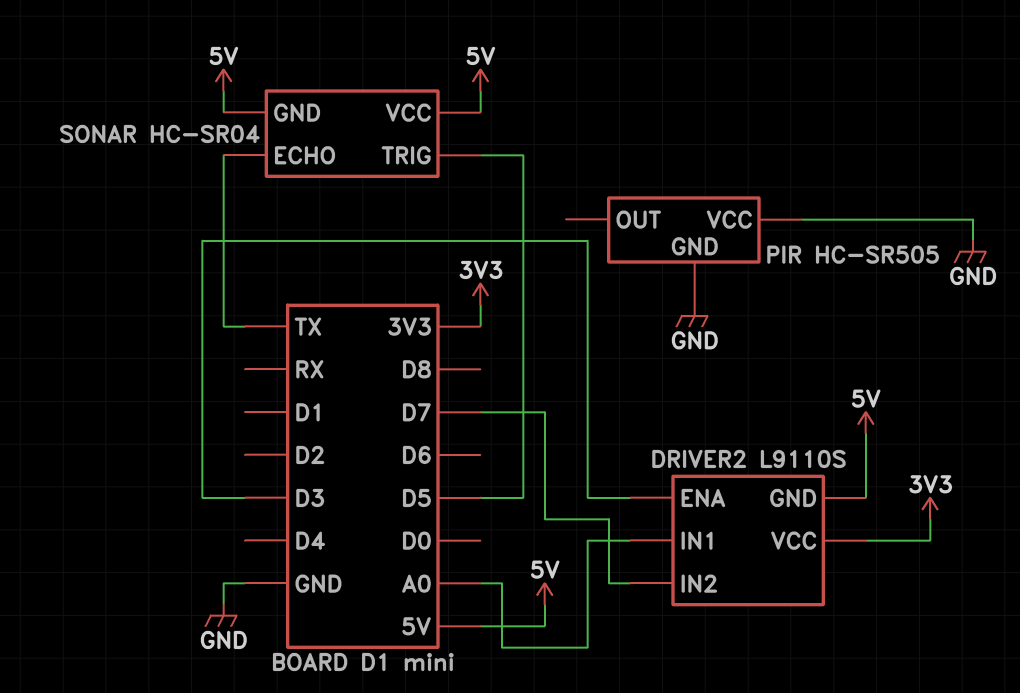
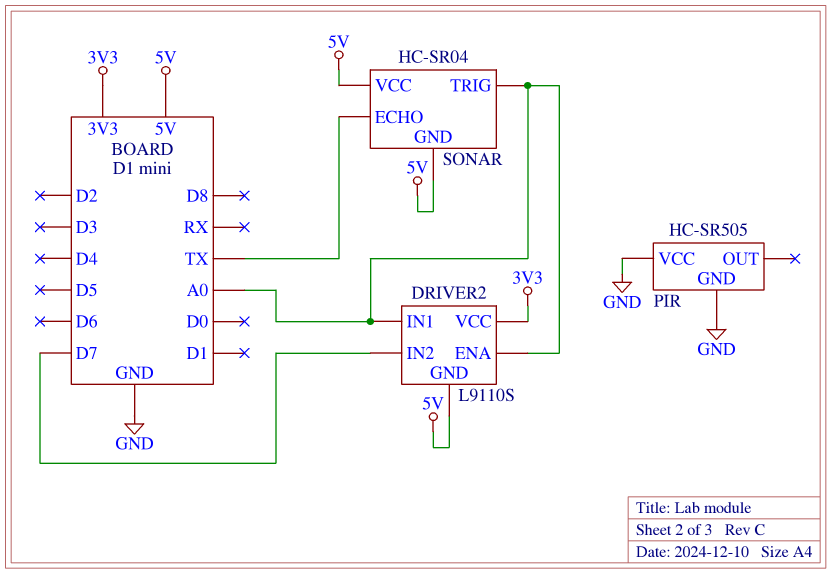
DRIVER2 pin ENA: D3 -> A0
SONAR pin TRIG: D5 -> A0

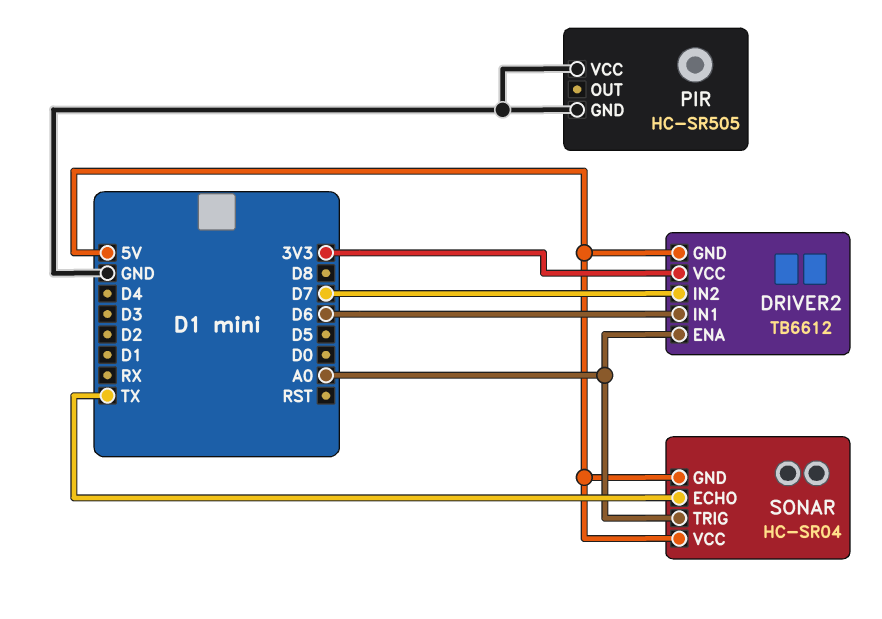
DRIVER2: L9110S -> TB6612
DRIVER2 pin IN1: A0 -> D6

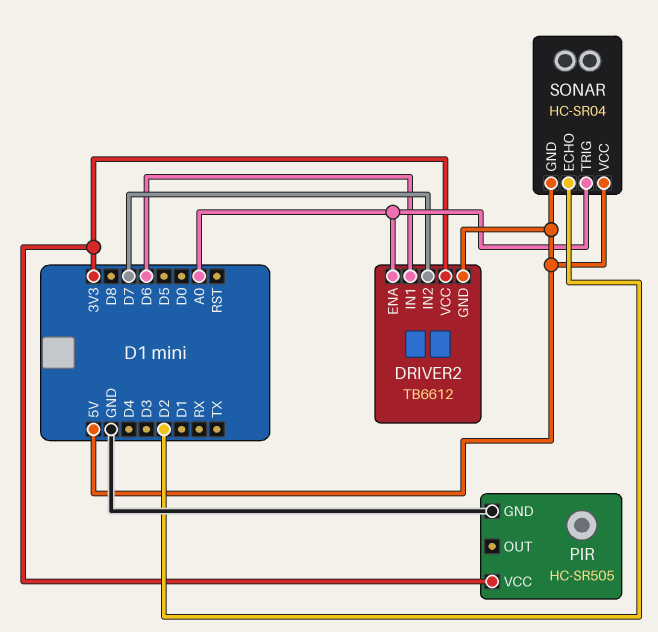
PIR pin VCC: GND -> 3V3
SONAR pin ECHO: TX -> D2

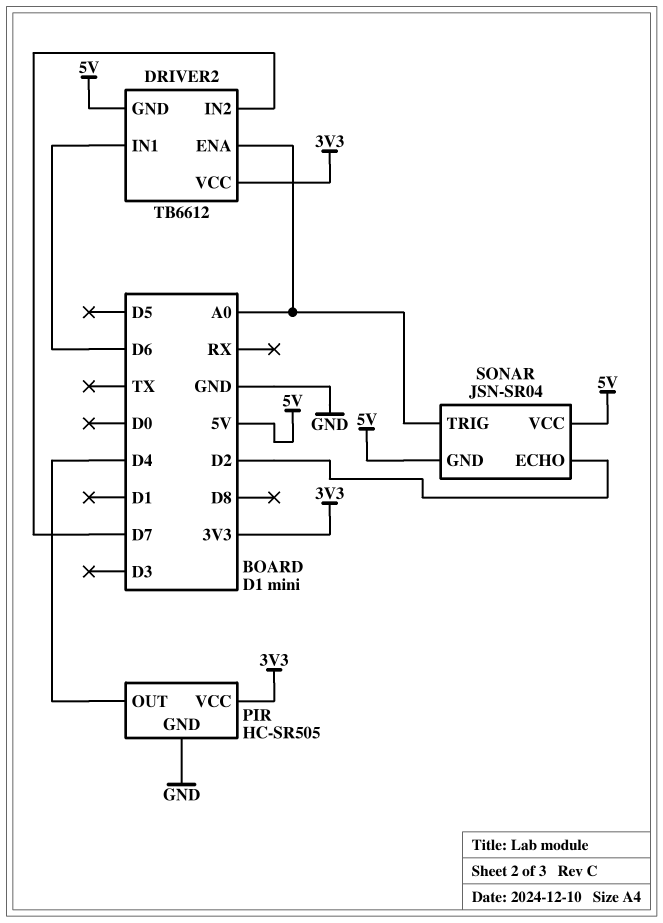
PIR pin OUT: none -> D4
SONAR: HC-SR04 -> JSN-SR04

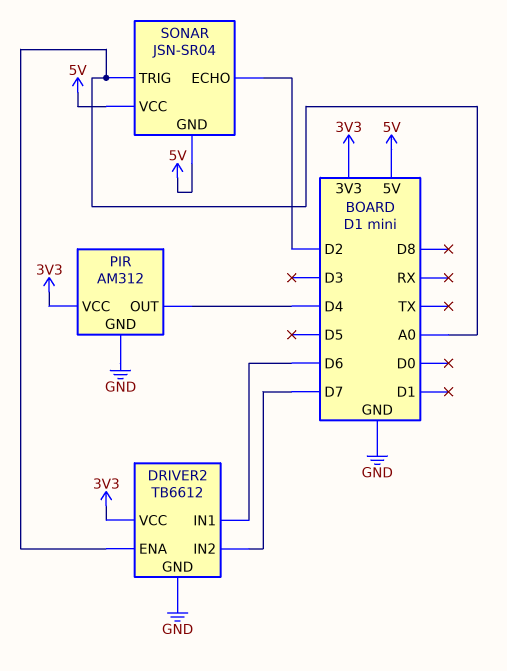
DRIVER2 pin GND: 5V -> GND
PIR: HC-SR505 -> AM312

